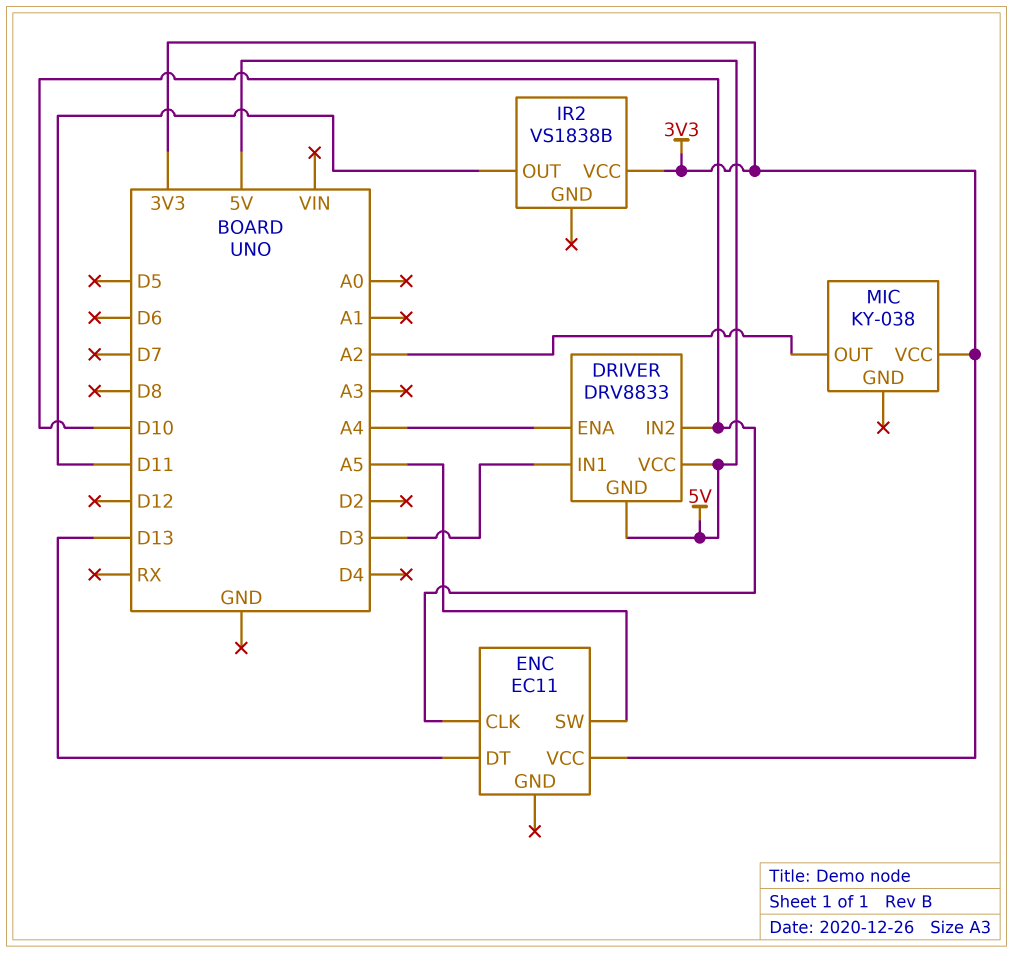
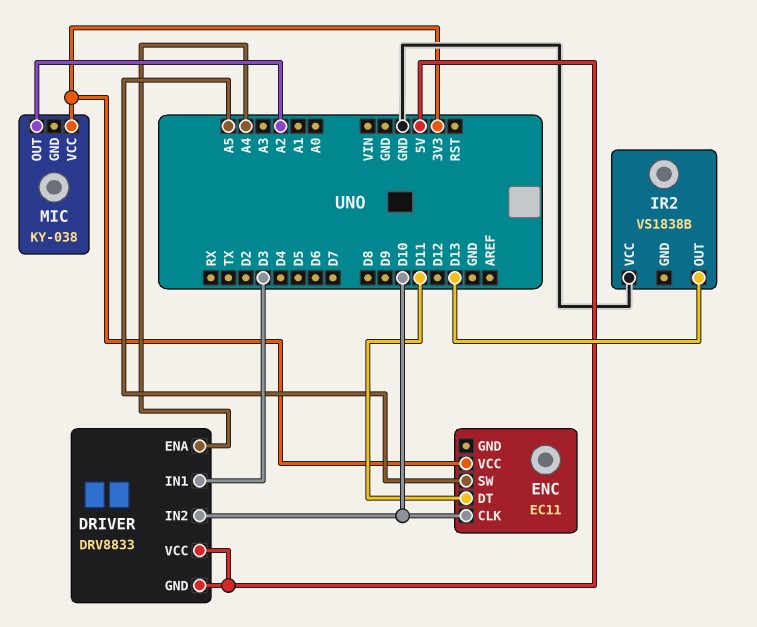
ENC pin DT: D13 -> D11
IR2 pin OUT: D11 -> D13
IR2 pin VCC: 3V3 -> GND

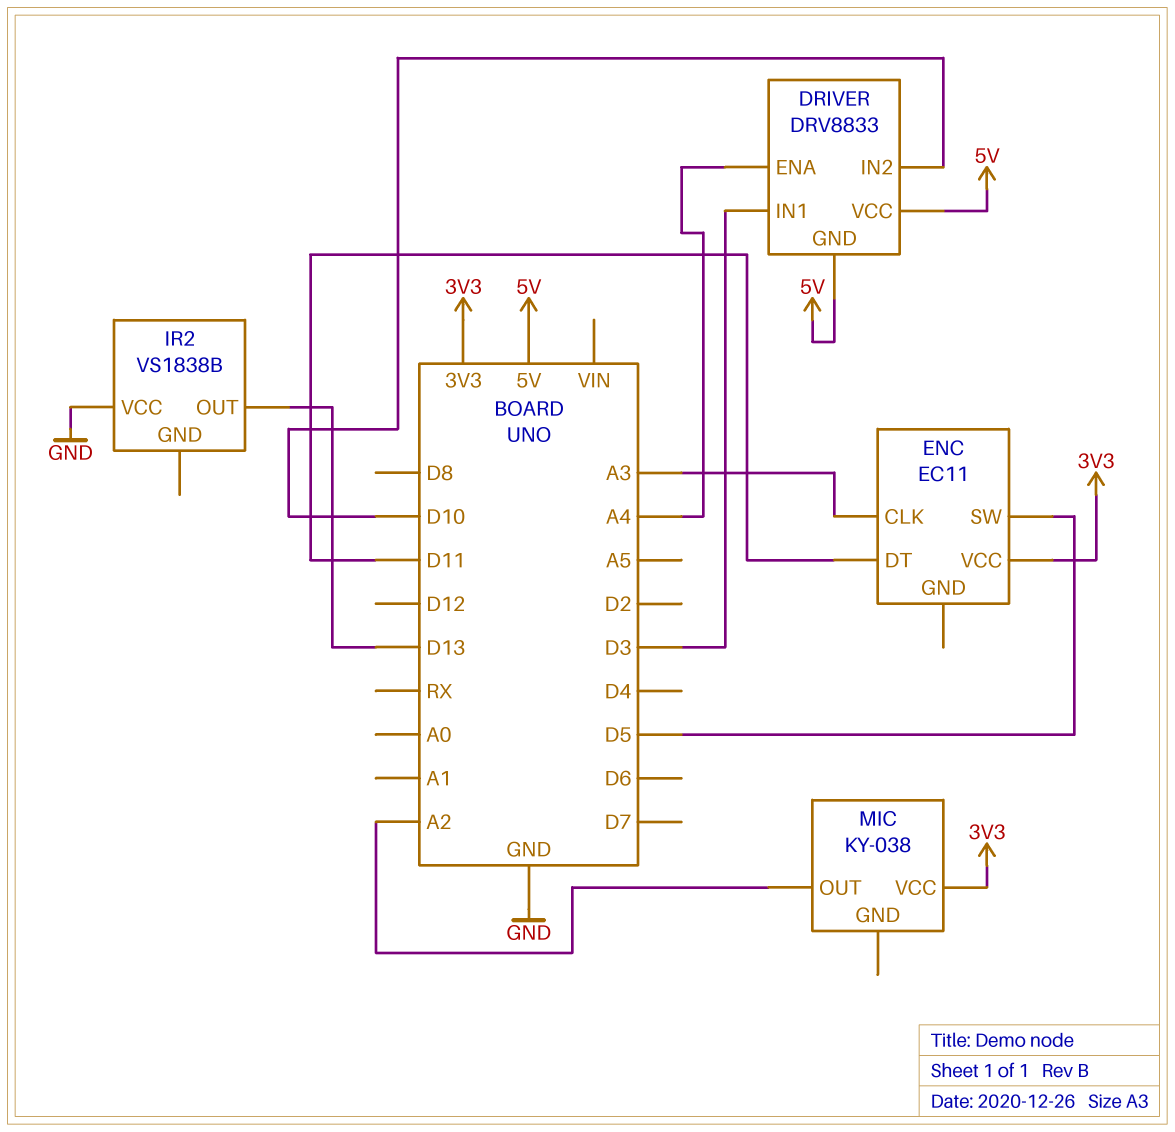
ENC pin CLK: D10 -> A3
ENC pin SW: A5 -> D5

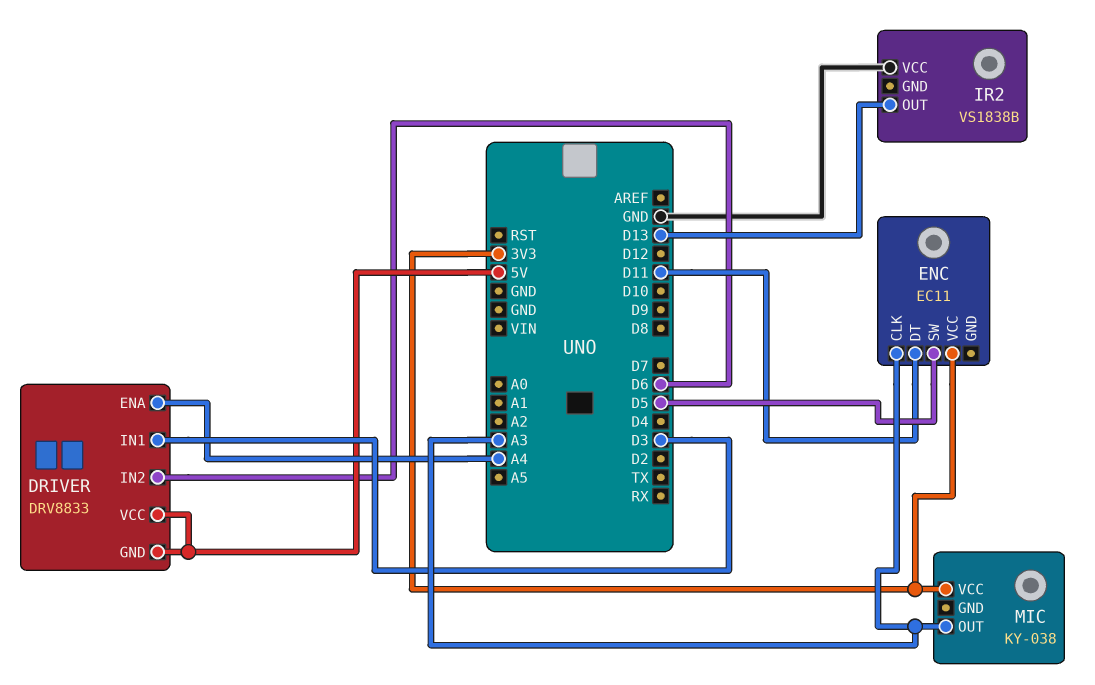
DRIVER pin IN2: D10 -> D6
MIC pin OUT: A2 -> A3

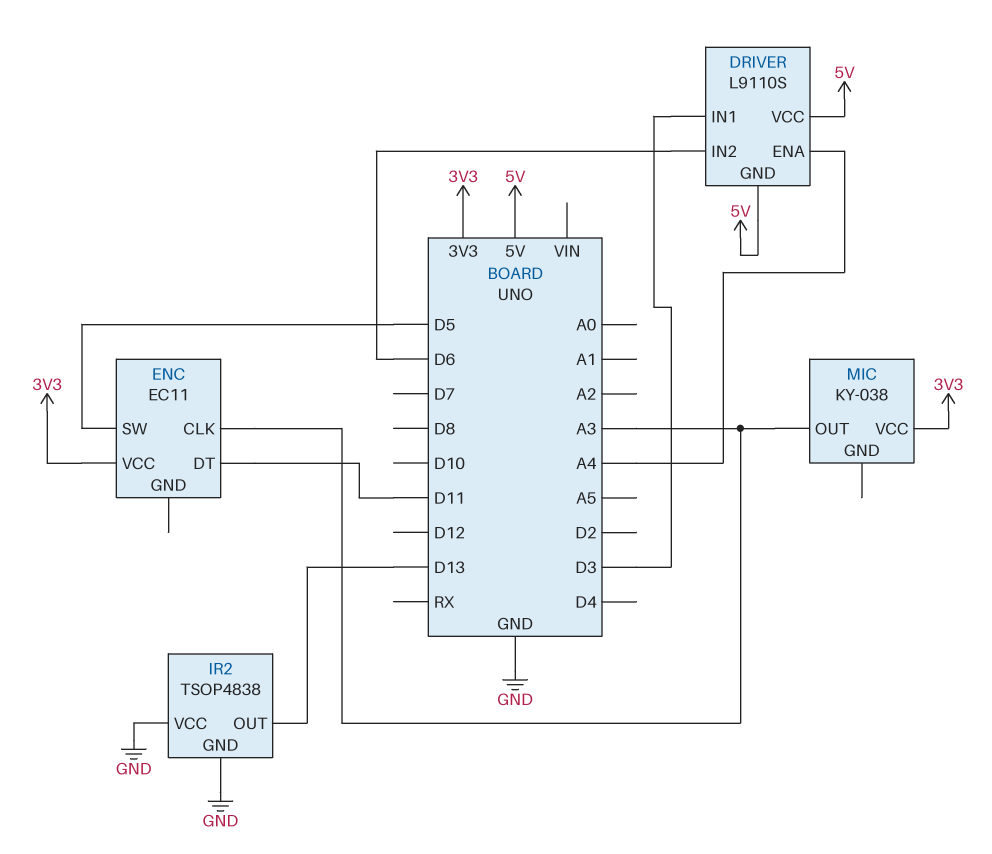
DRIVER: DRV8833 -> L9110S
IR2: VS1838B -> TSOP4838
IR2 pin GND: none -> GND

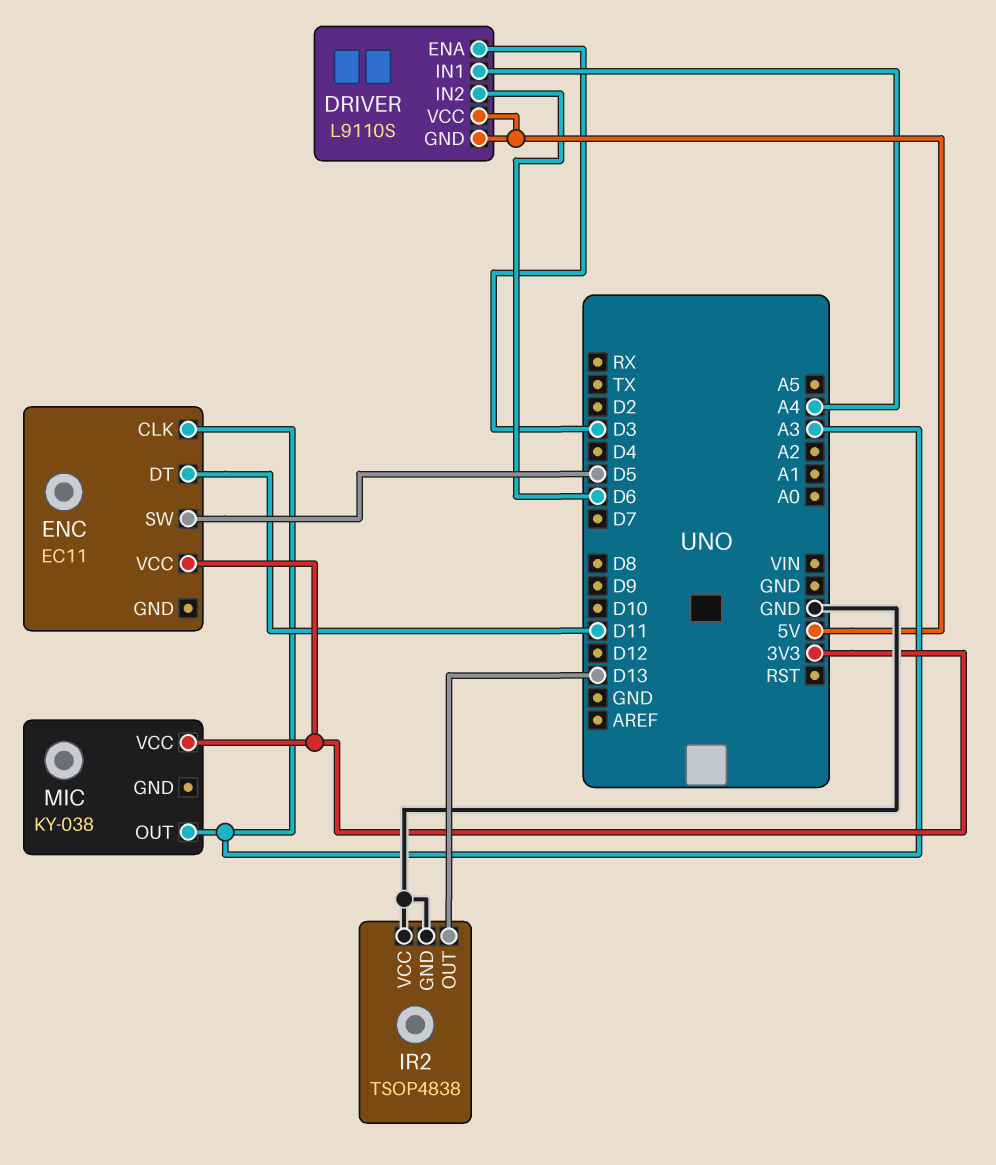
DRIVER pin ENA: A4 -> D3
DRIVER pin IN1: D3 -> A4

